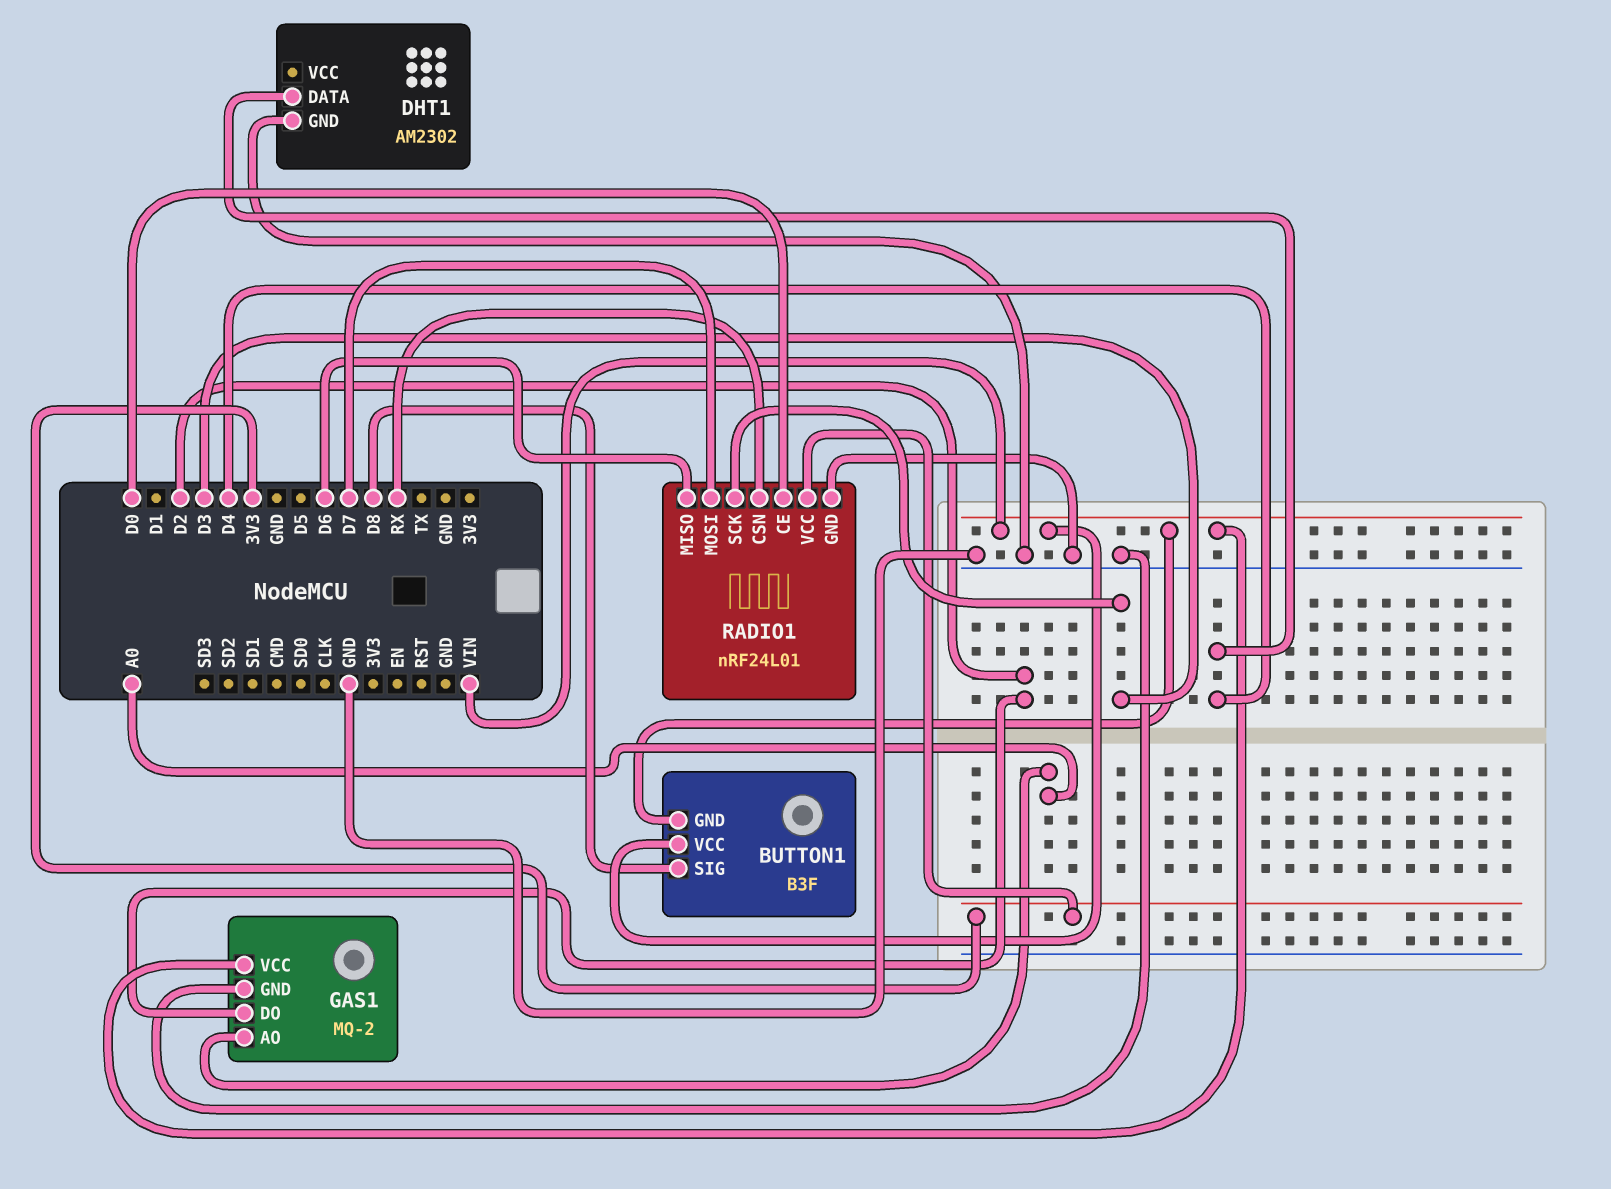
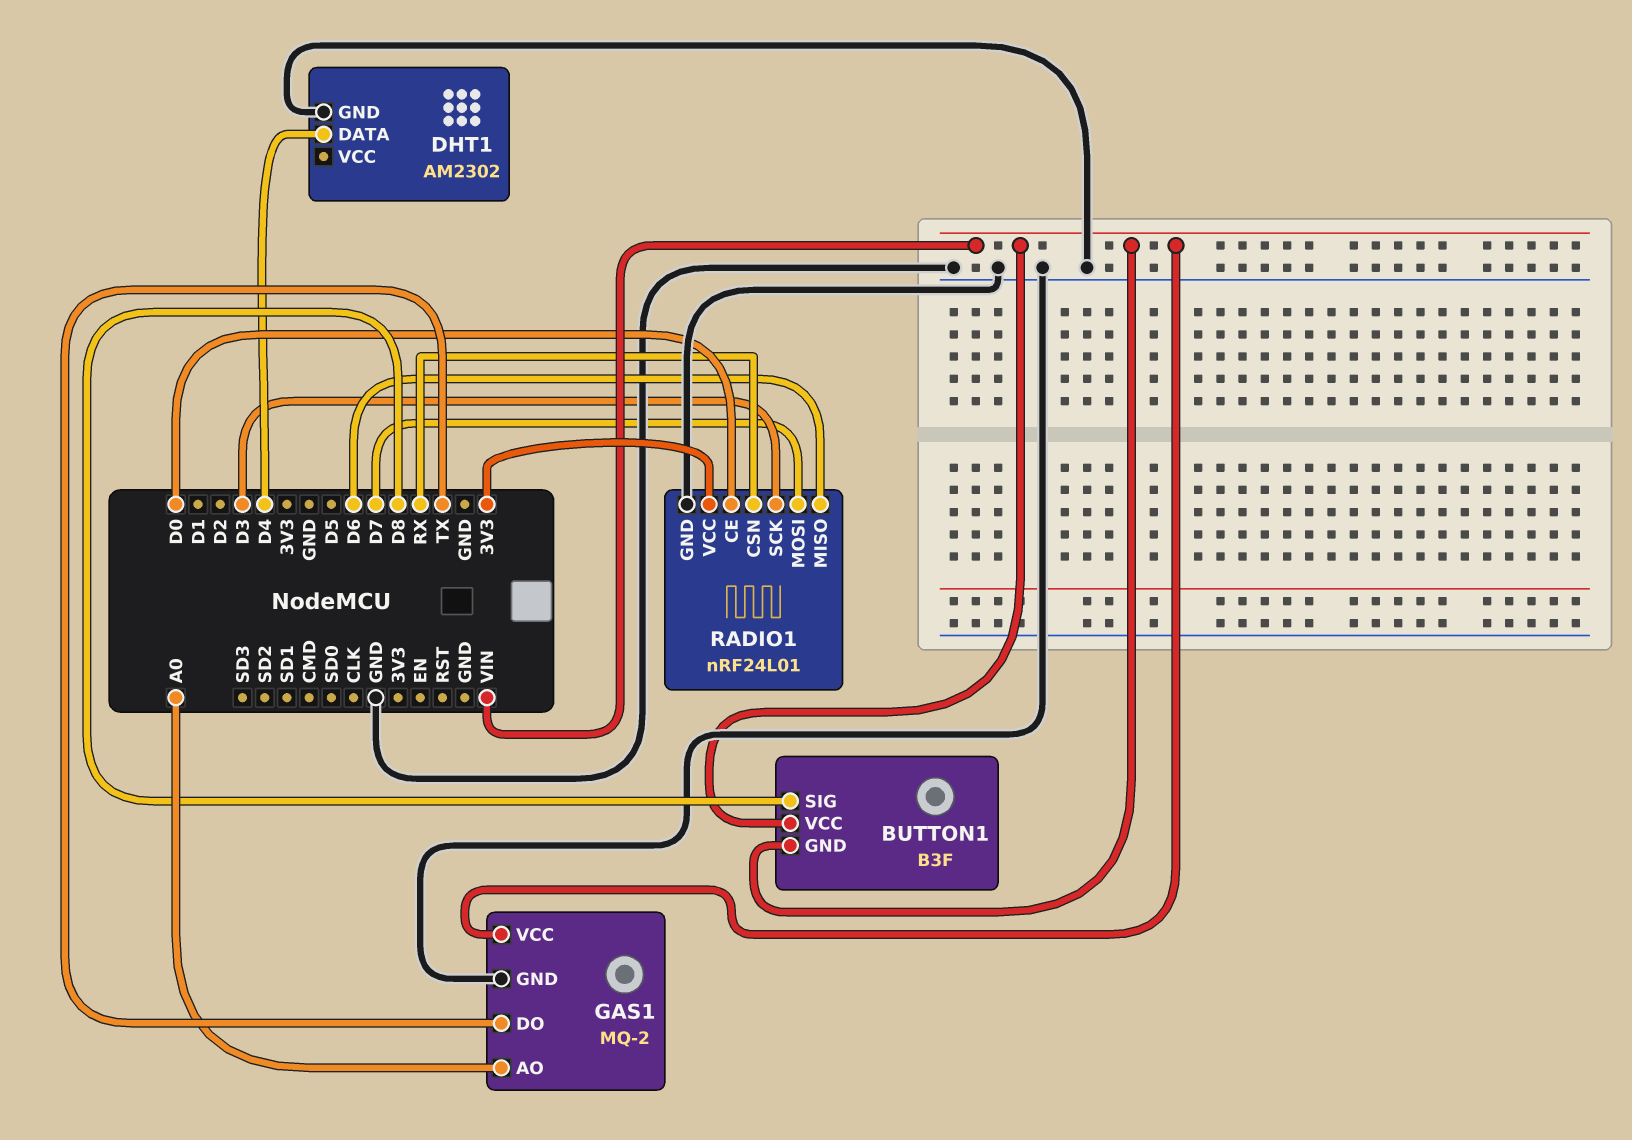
GAS1 pin DO: D2 -> TX

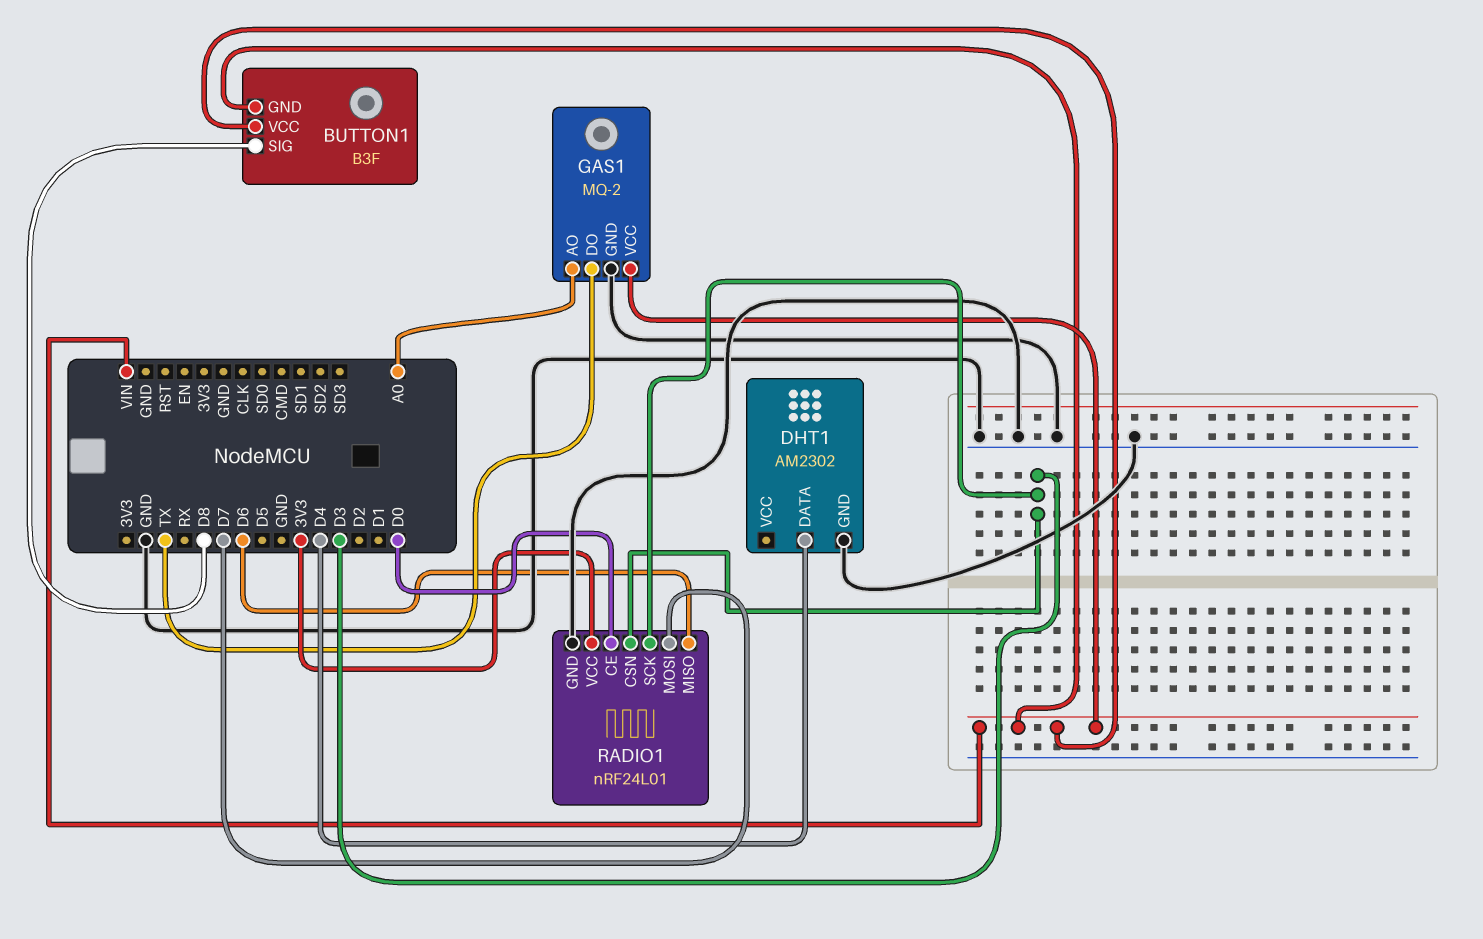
RADIO1 pin CSN: RX -> D3

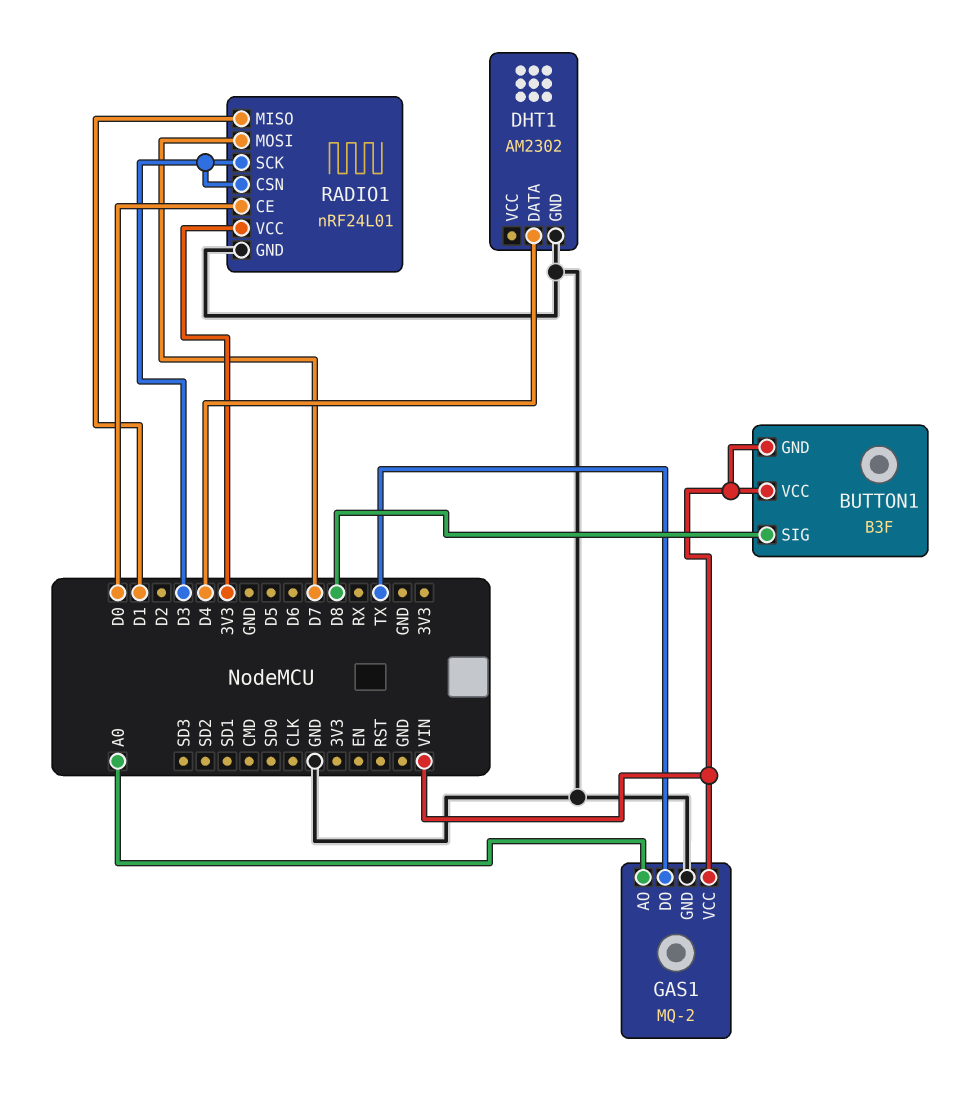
RADIO1 pin MISO: D6 -> D1

